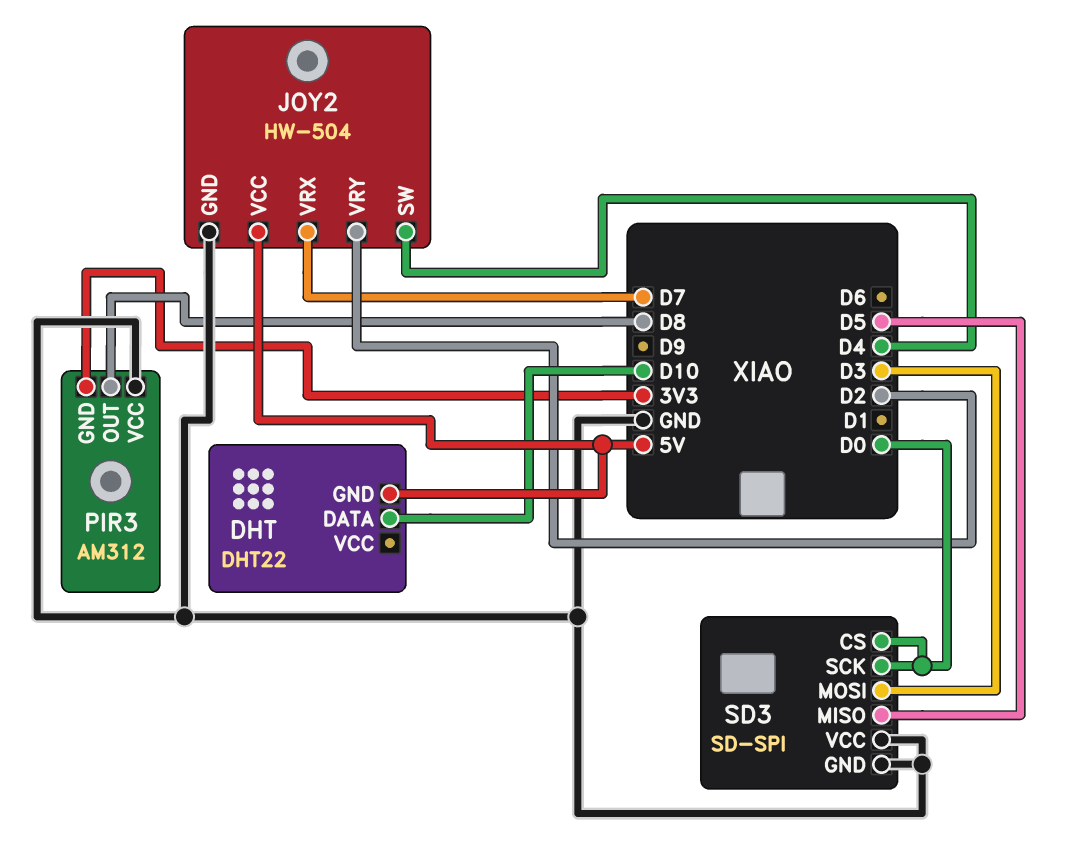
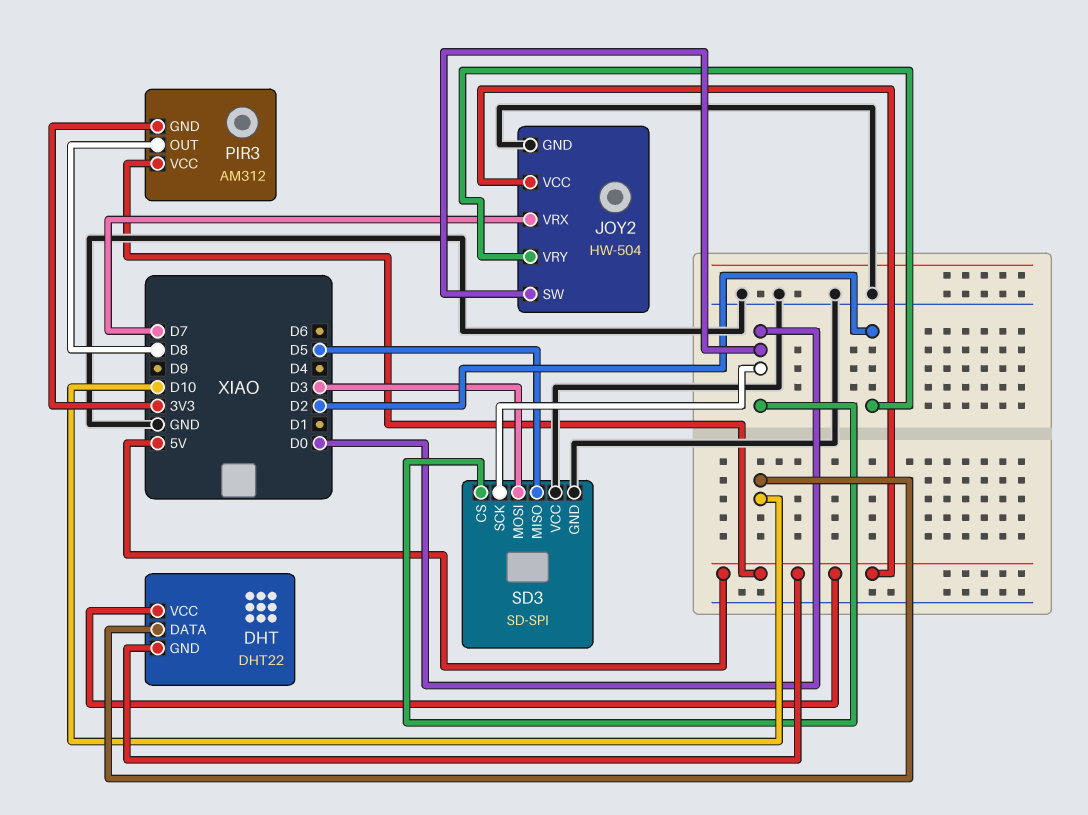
DHT pin VCC: none -> 5V
JOY2 pin SW: D4 -> D0
PIR3 pin VCC: GND -> 5V

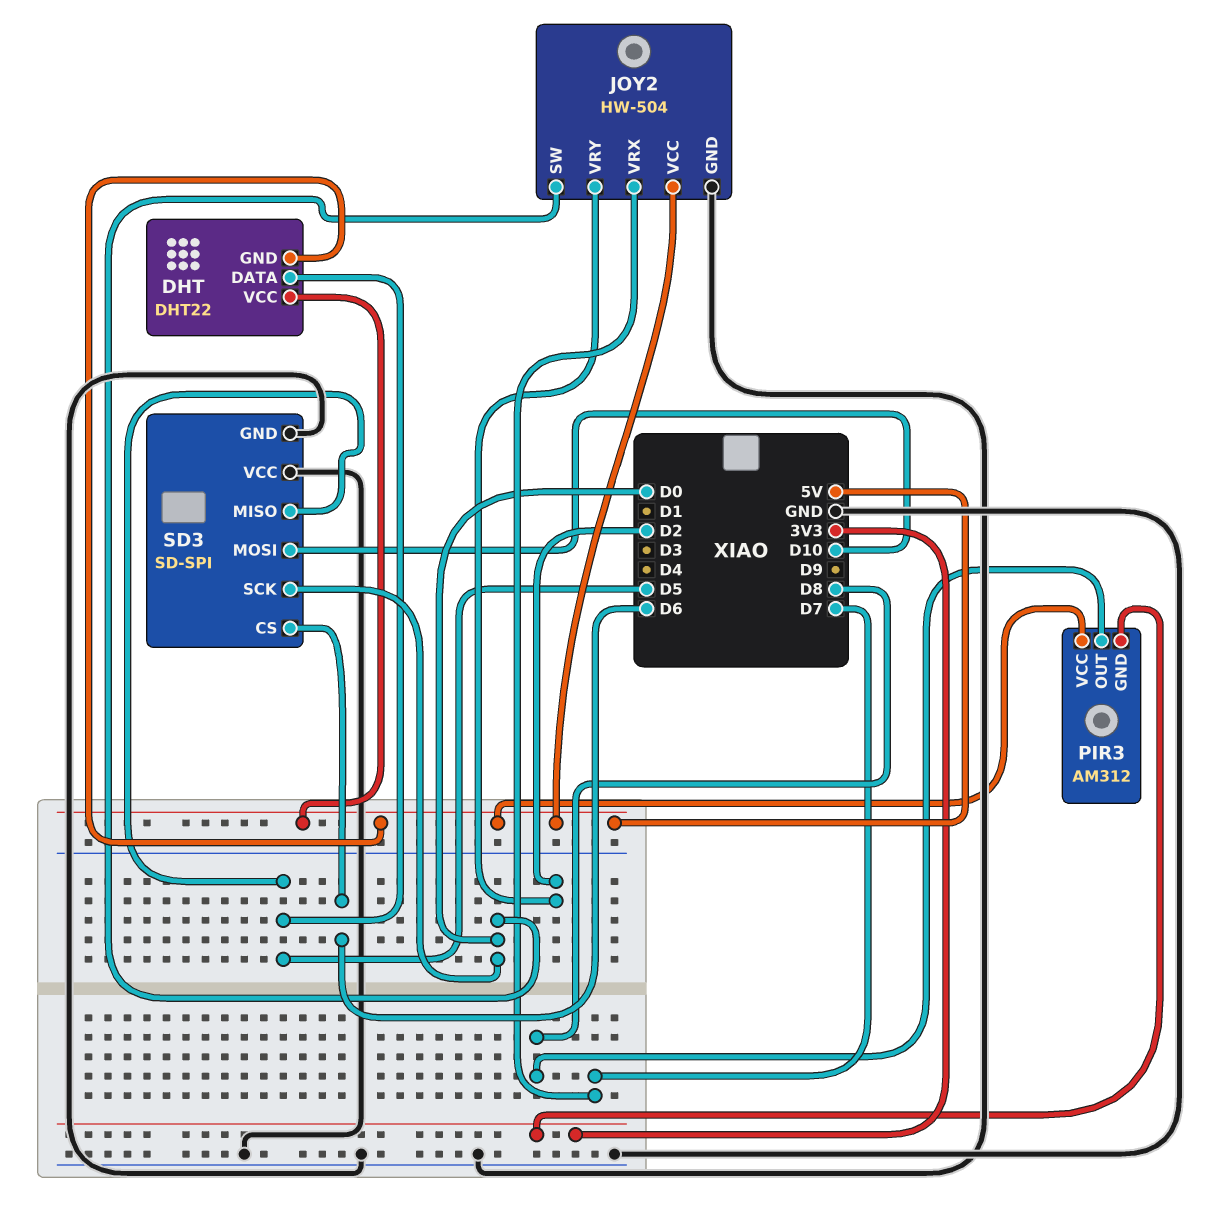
DHT pin DATA: D10 -> D5
SD3 pin CS: D0 -> D6
SD3 pin MOSI: D3 -> D10

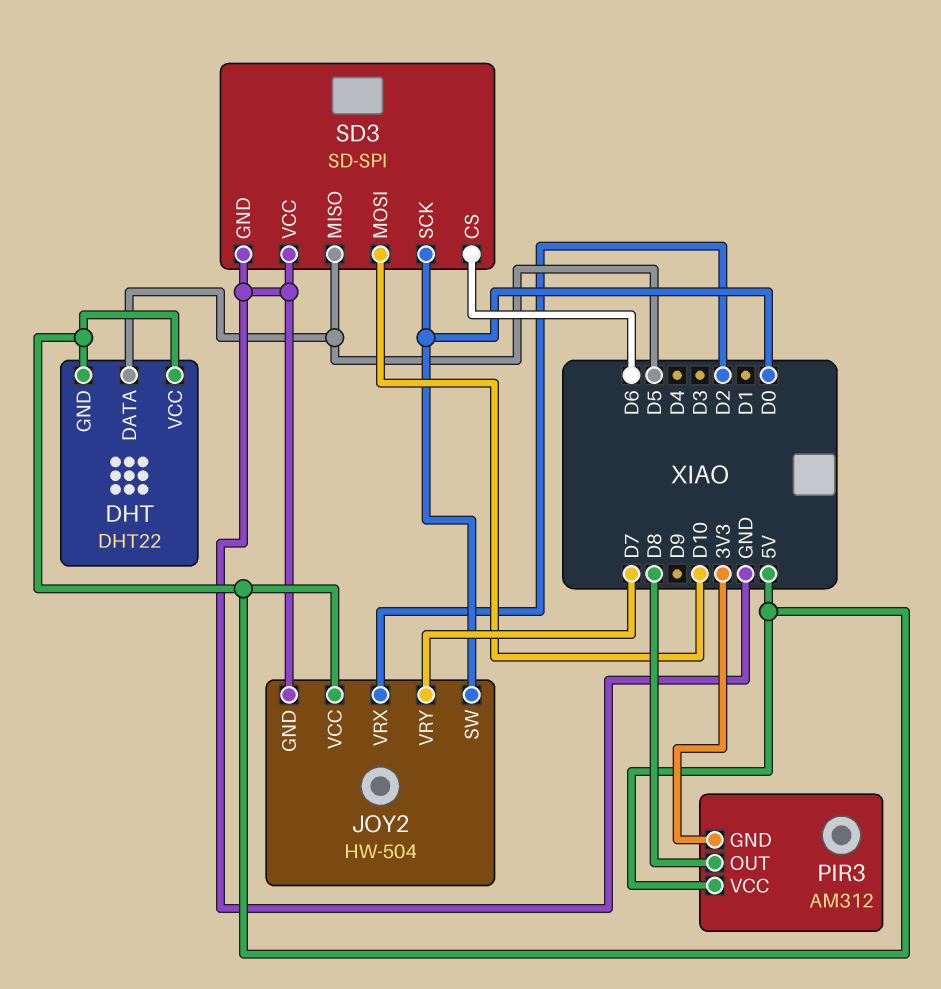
JOY2 pin VRX: D7 -> D2
JOY2 pin VRY: D2 -> D7

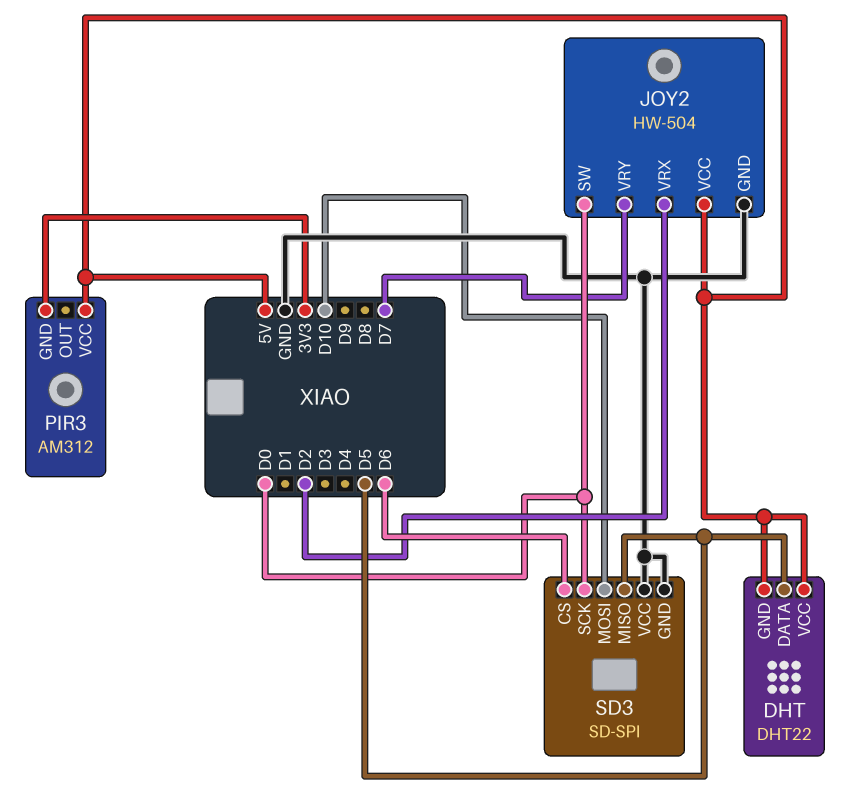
PIR3 pin OUT: D8 -> none

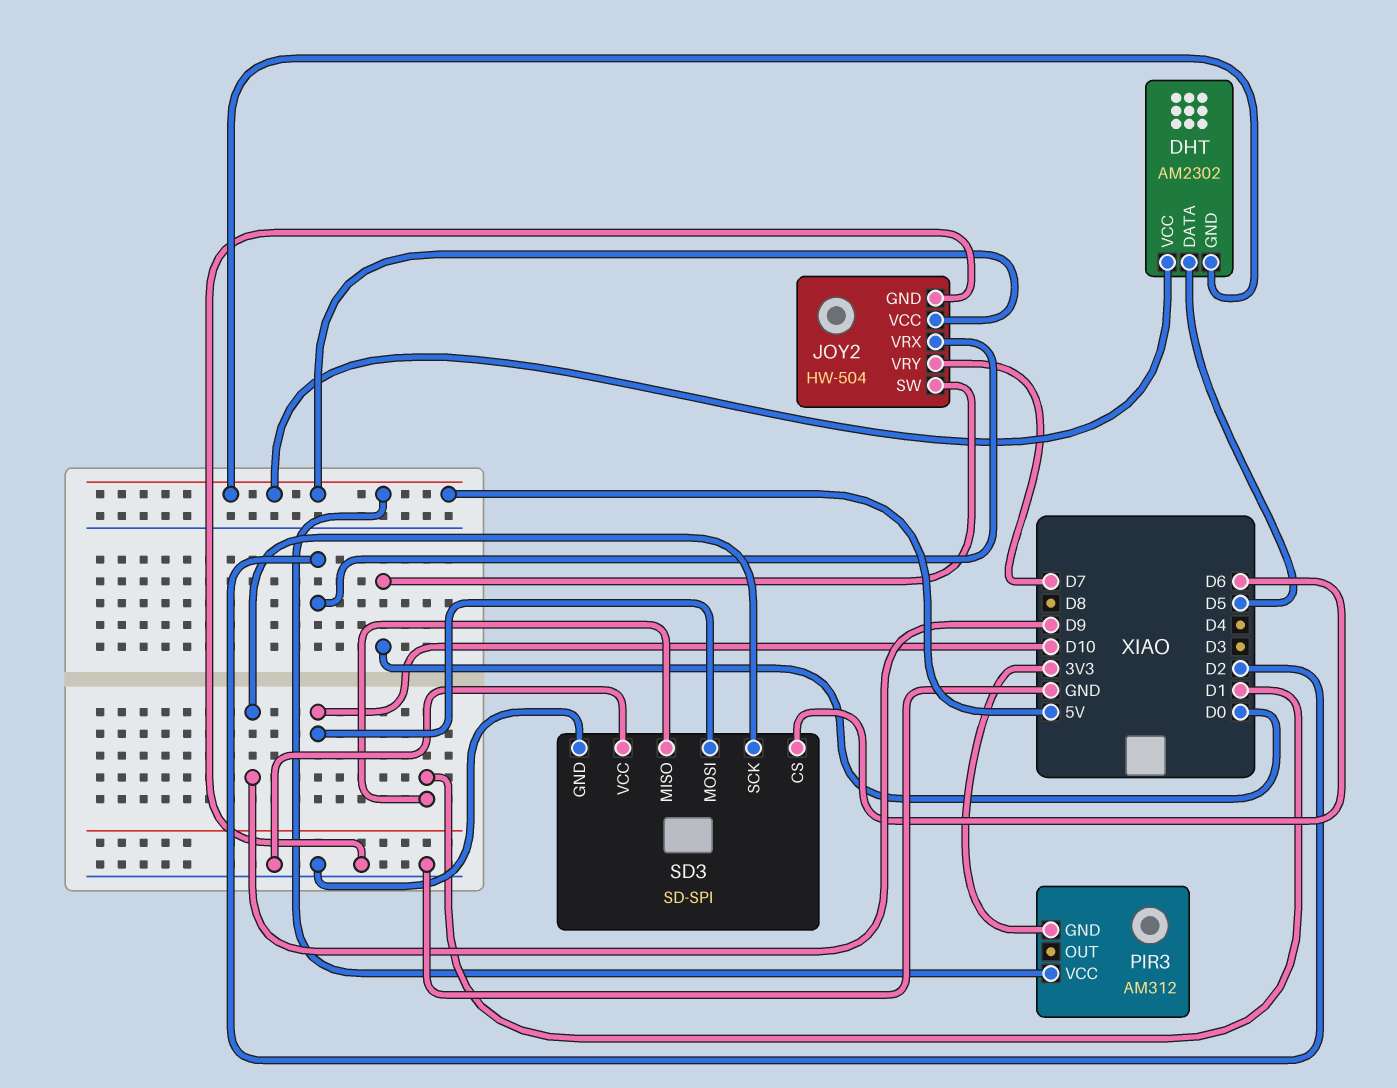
DHT: DHT22 -> AM2302
SD3 pin MISO: D5 -> D1
SD3 pin SCK: D0 -> D9

